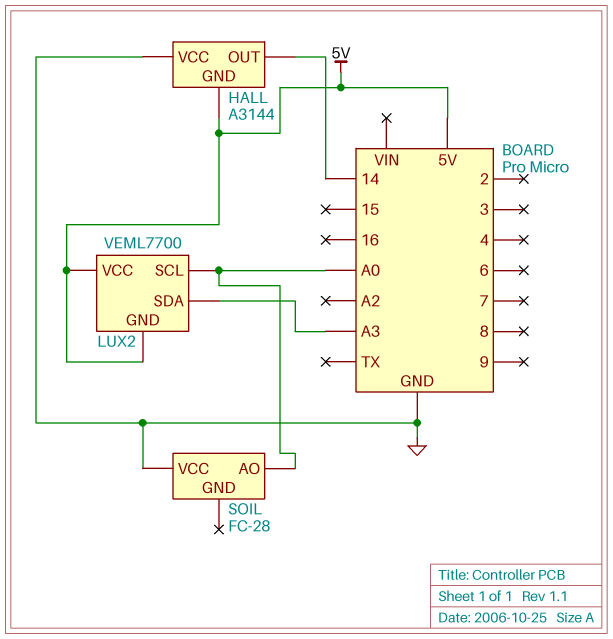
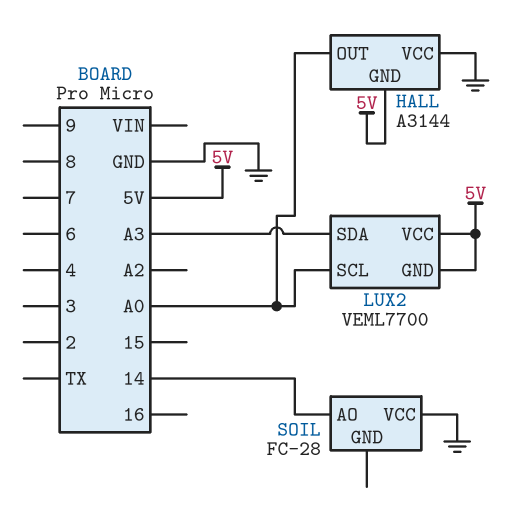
HALL pin OUT: 14 -> A0
SOIL pin AO: A0 -> 14

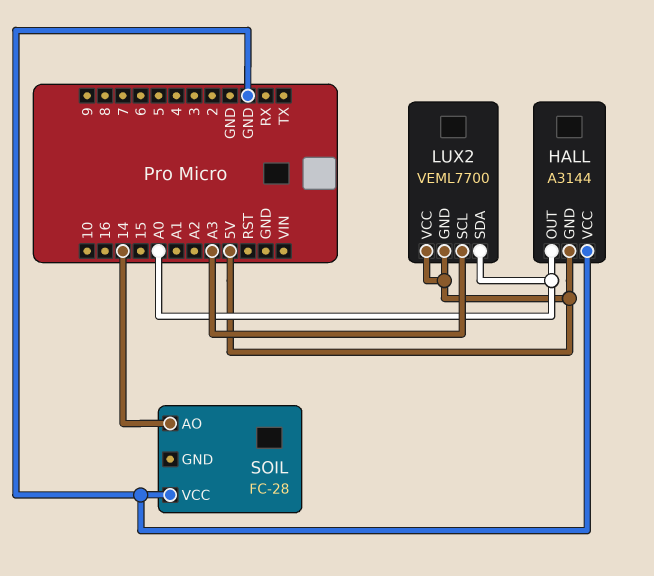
LUX2 pin SCL: A0 -> A3
LUX2 pin SDA: A3 -> A0

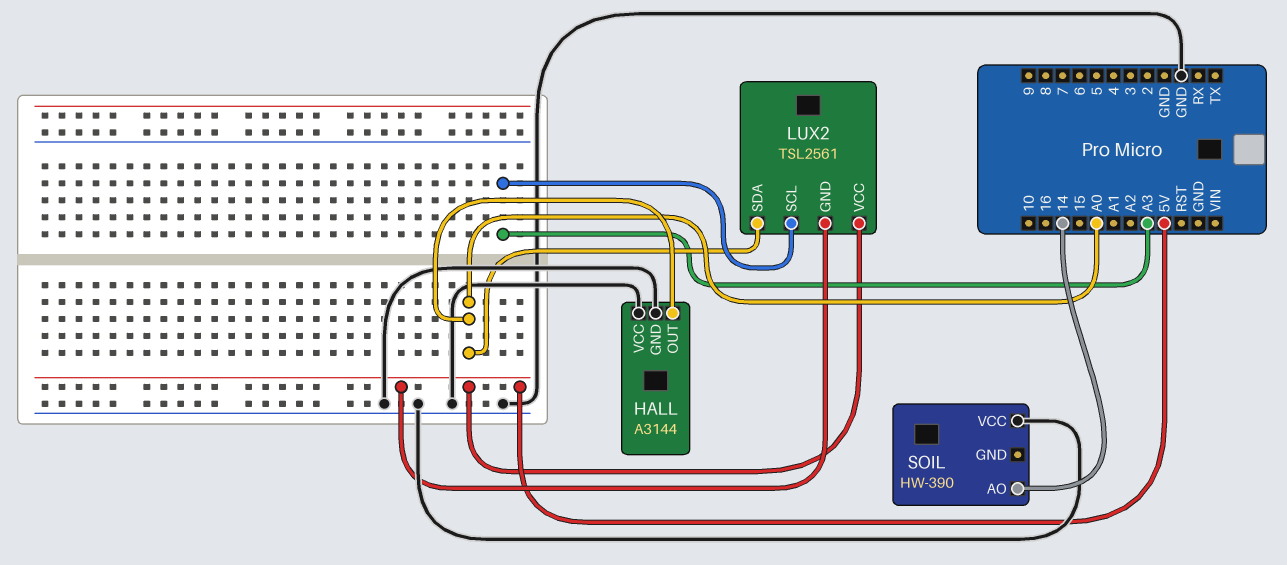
HALL pin GND: 5V -> GND
LUX2: VEML7700 -> TSL2561
SOIL: FC-28 -> HW-390

